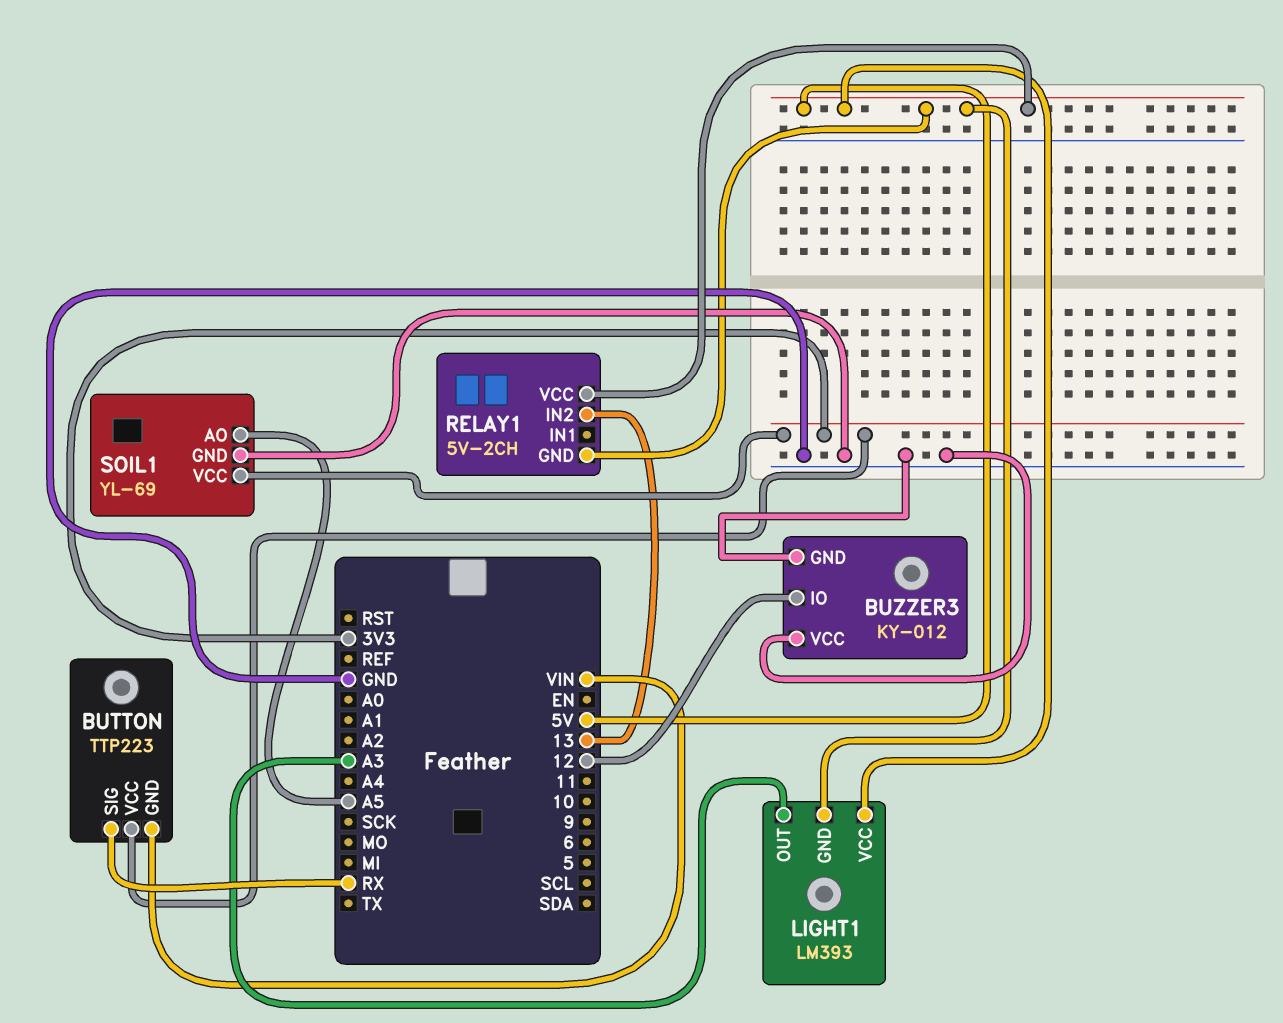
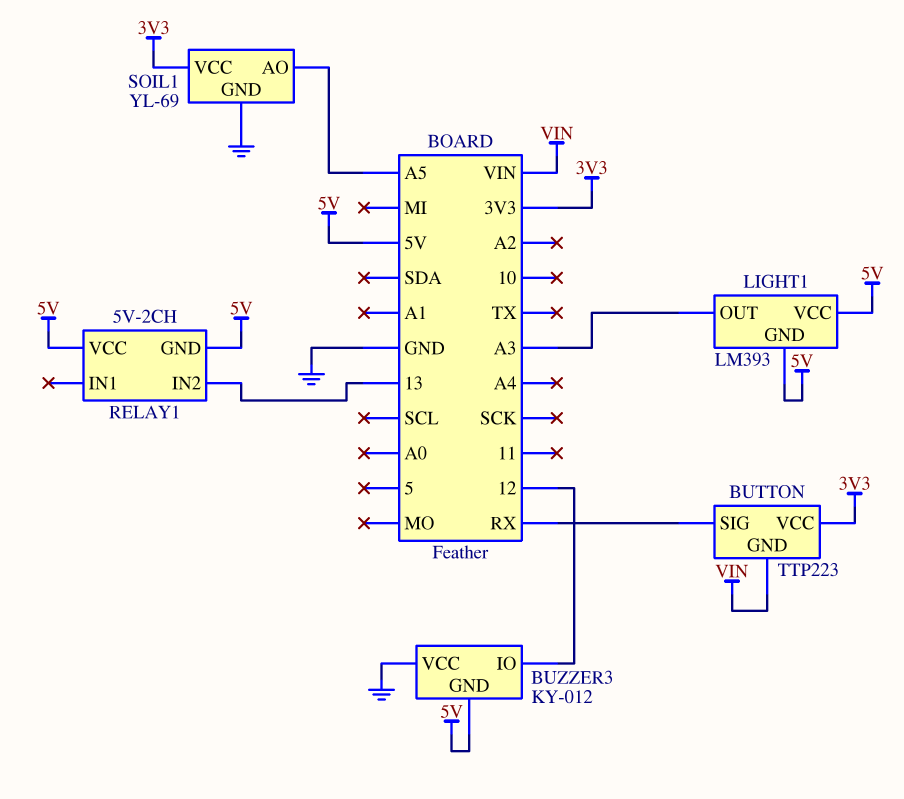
BUZZER3 pin GND: GND -> 5V

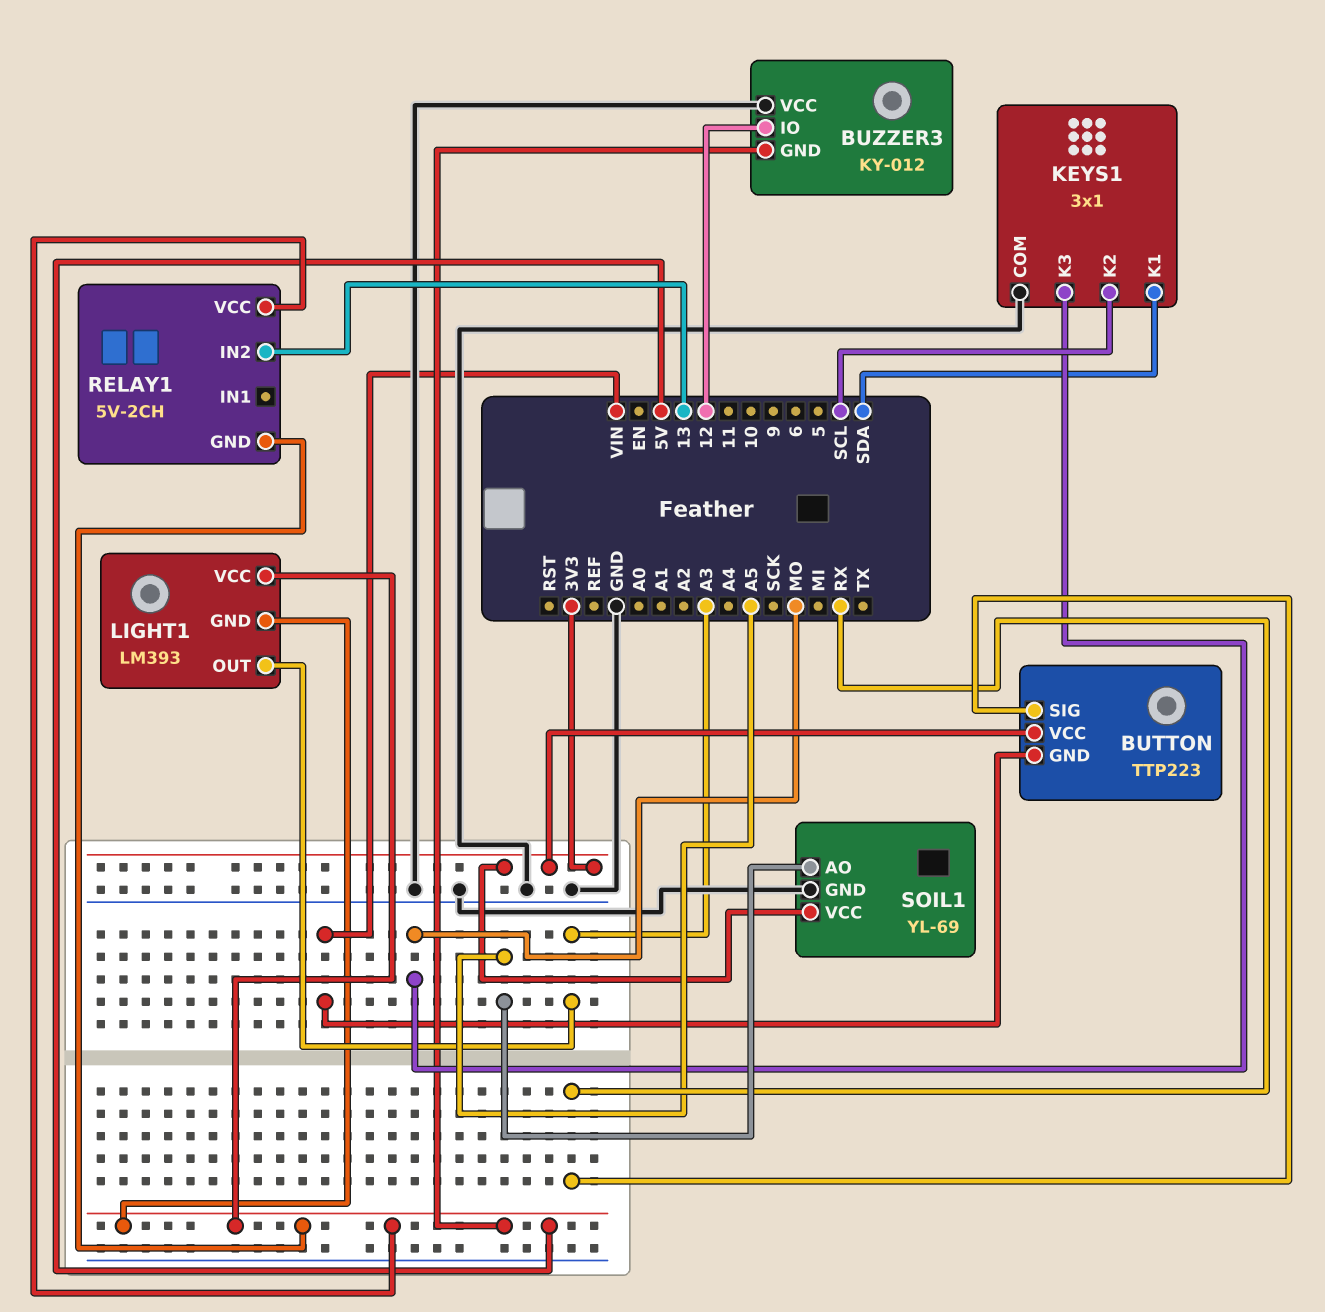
KEYS1: none -> 3x1
KEYS1 pin COM: none -> GND
KEYS1 pin K1: none -> SDA
KEYS1 pin K2: none -> SCL
KEYS1 pin K3: none -> MO

